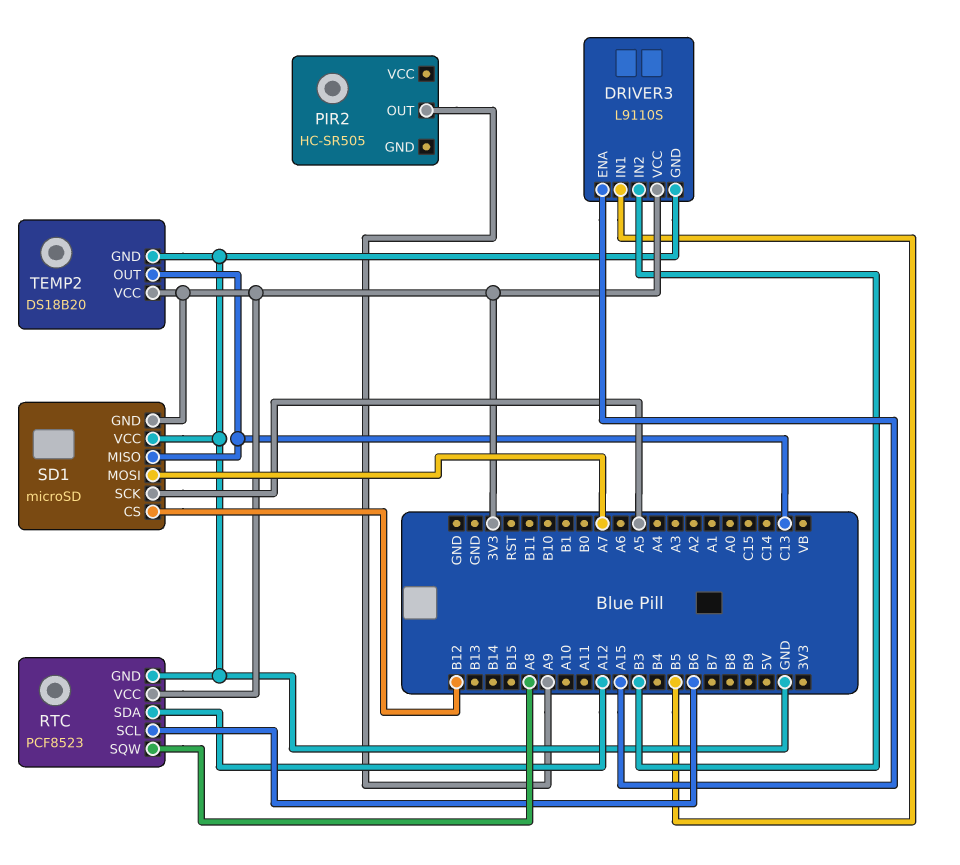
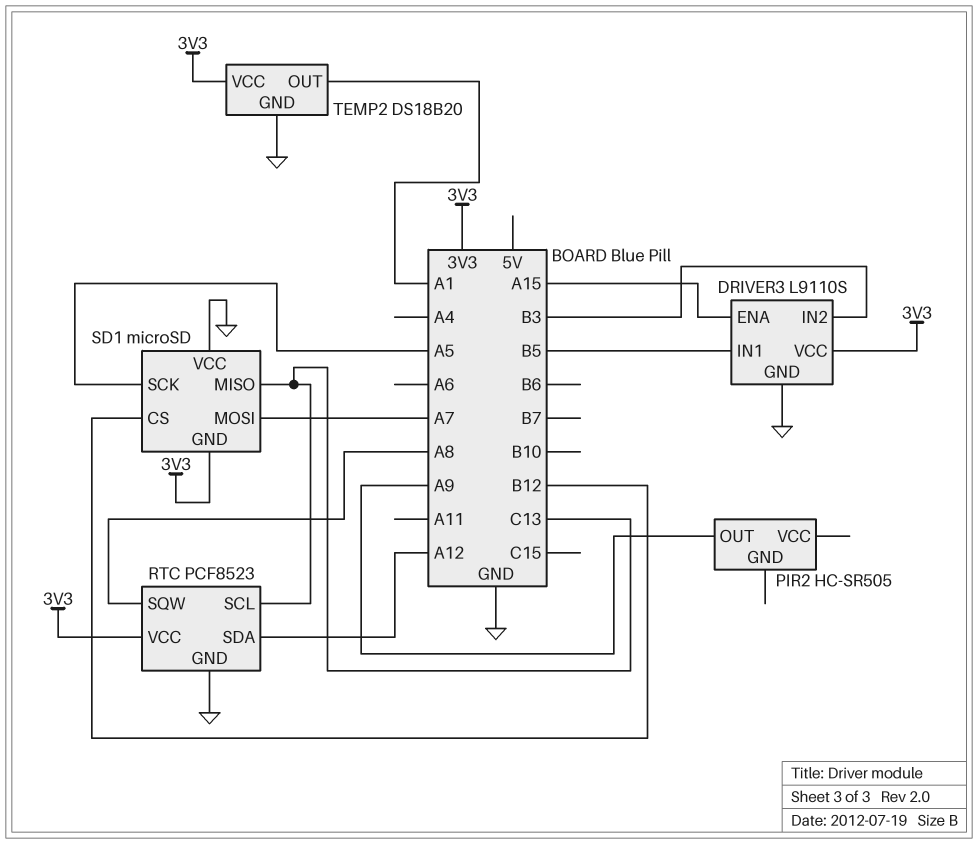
RTC pin SCL: B6 -> C13
TEMP2 pin OUT: C13 -> A1

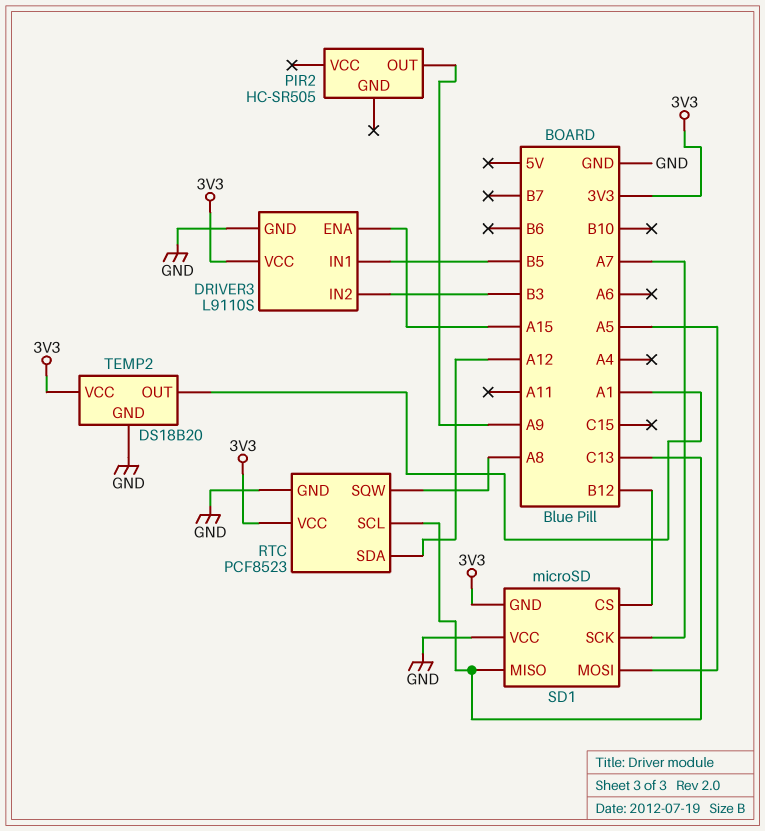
SD1 pin MOSI: A7 -> A5
SD1 pin SCK: A5 -> A7

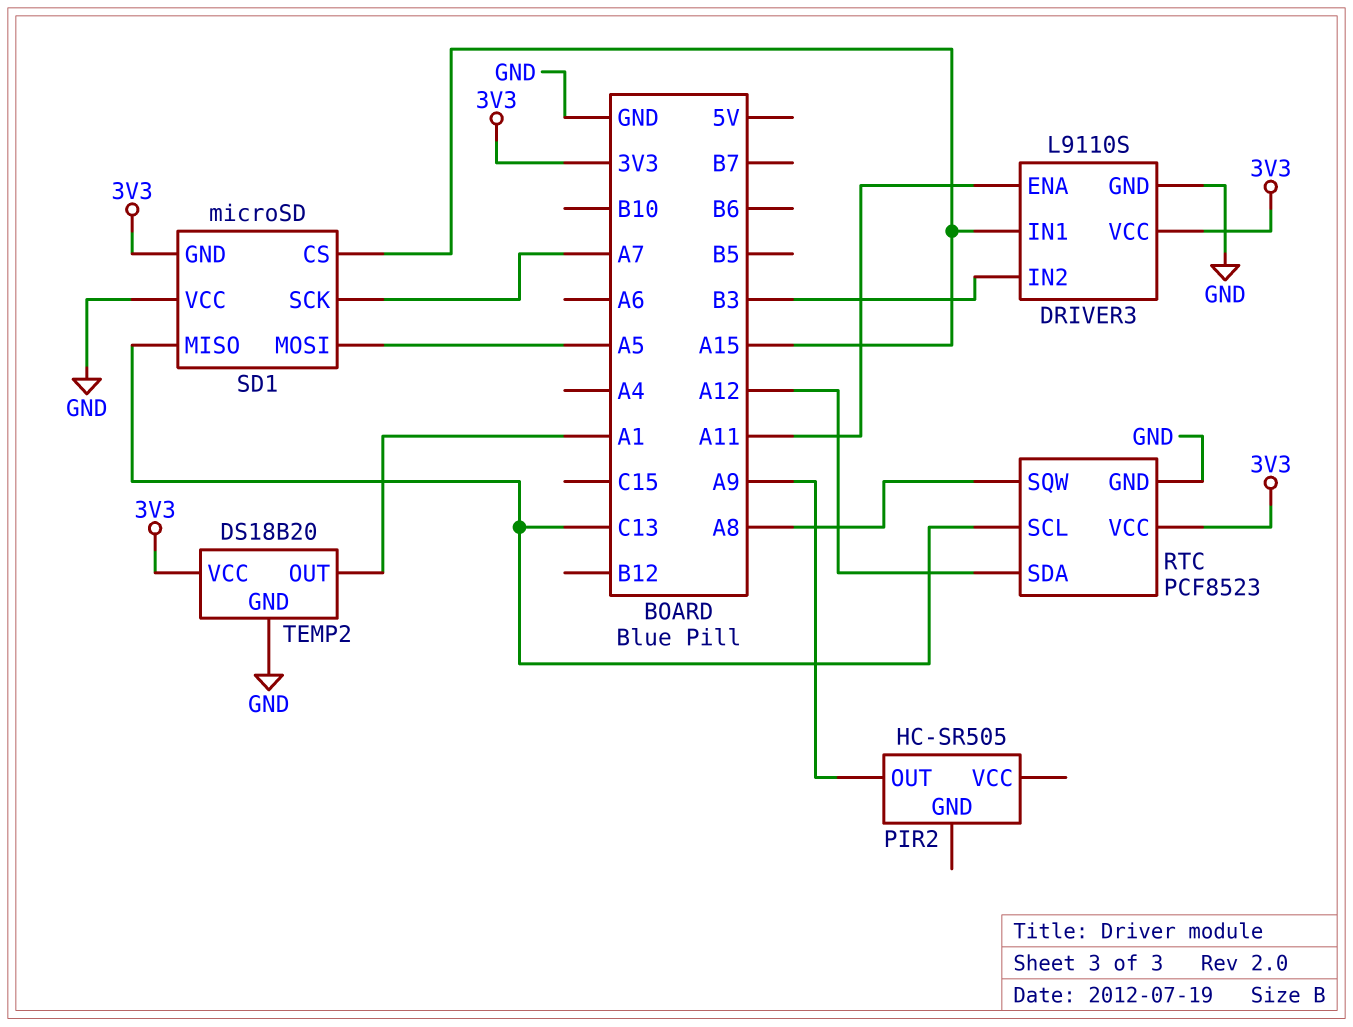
DRIVER3 pin ENA: A15 -> A11
DRIVER3 pin IN1: B5 -> A15
SD1 pin CS: B12 -> A15

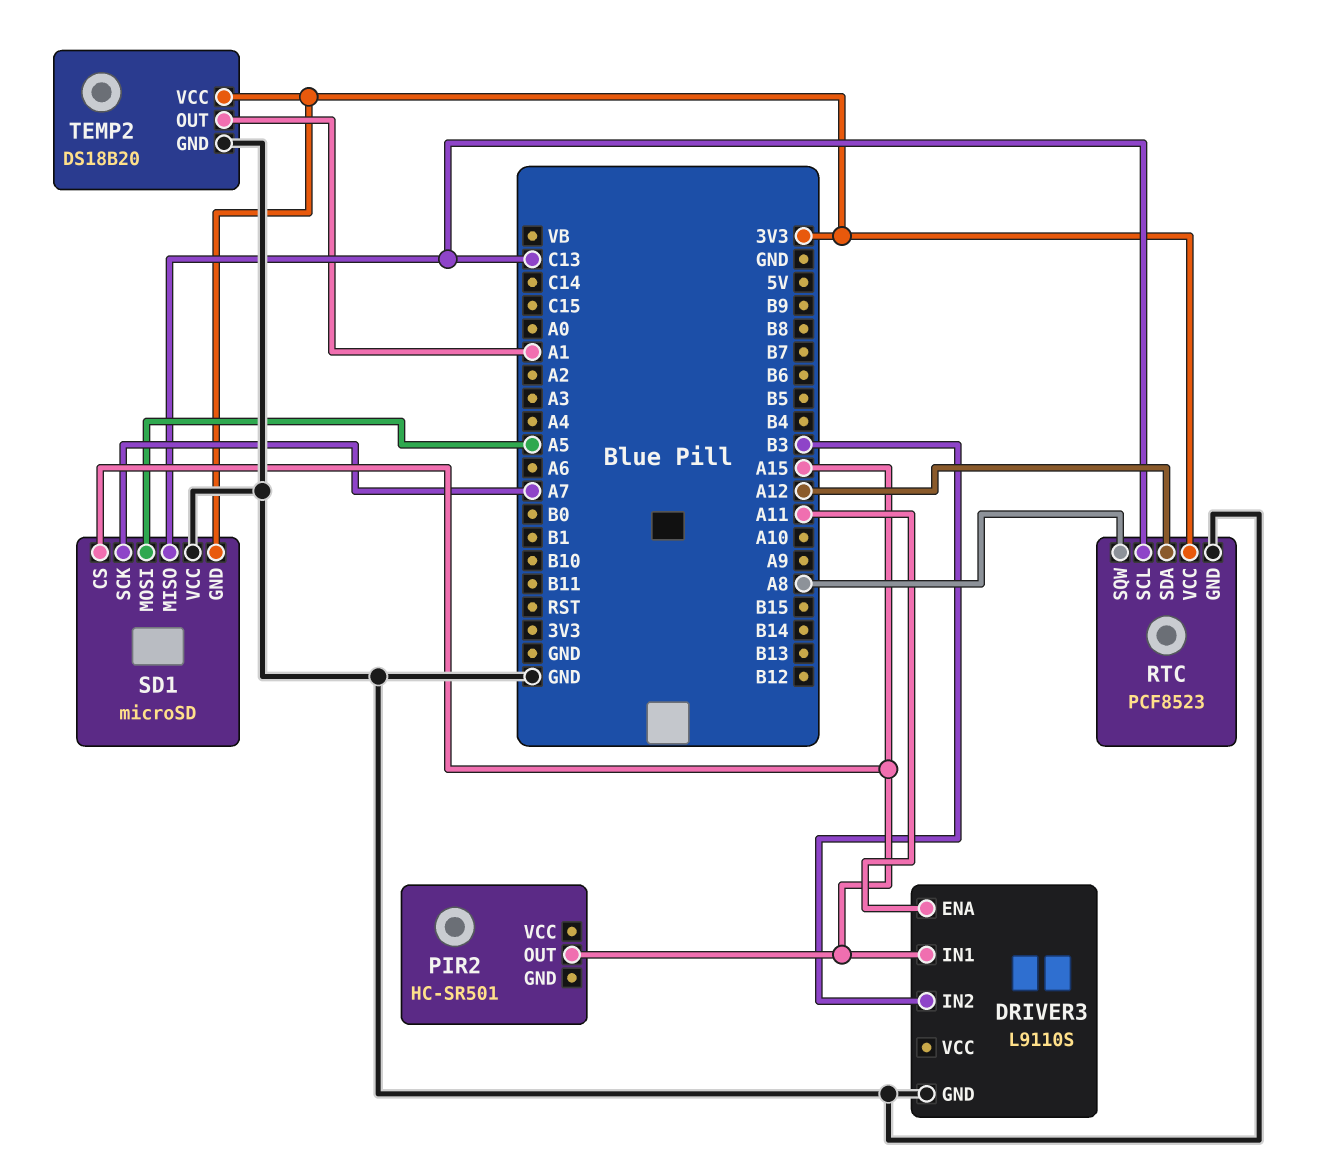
DRIVER3 pin VCC: 3V3 -> none
PIR2: HC-SR505 -> HC-SR501
PIR2 pin OUT: A9 -> A15

